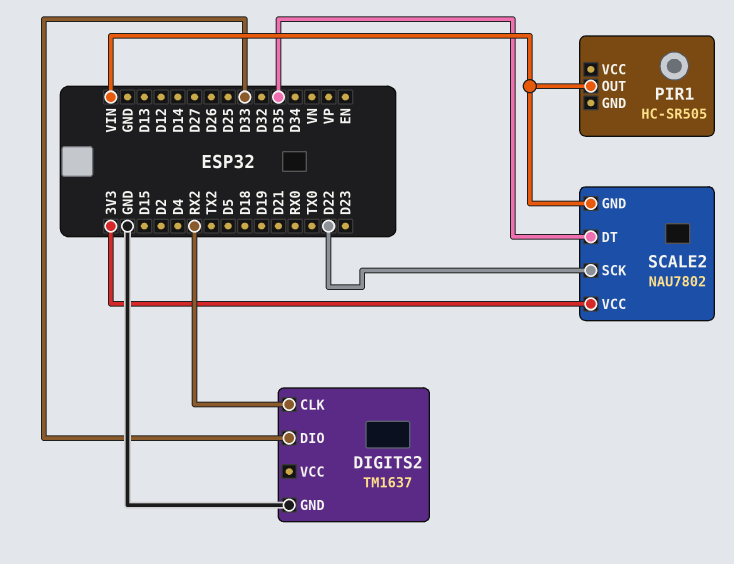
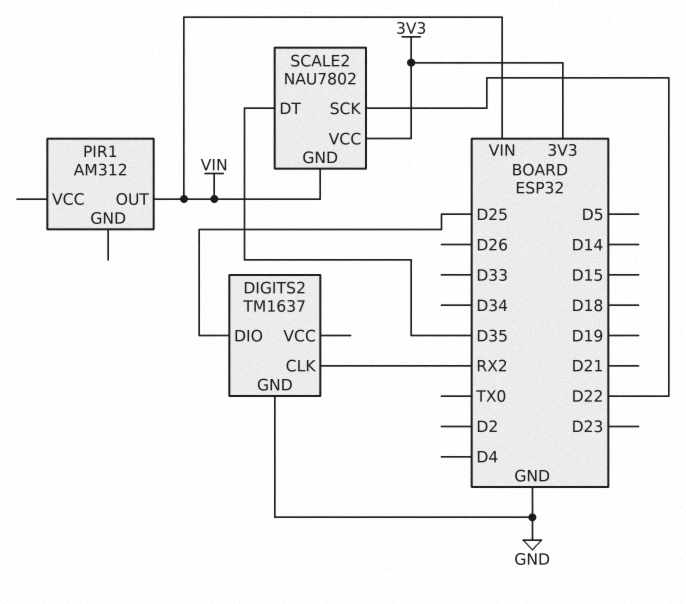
DIGITS2 pin DIO: D33 -> D25
PIR1: HC-SR505 -> AM312

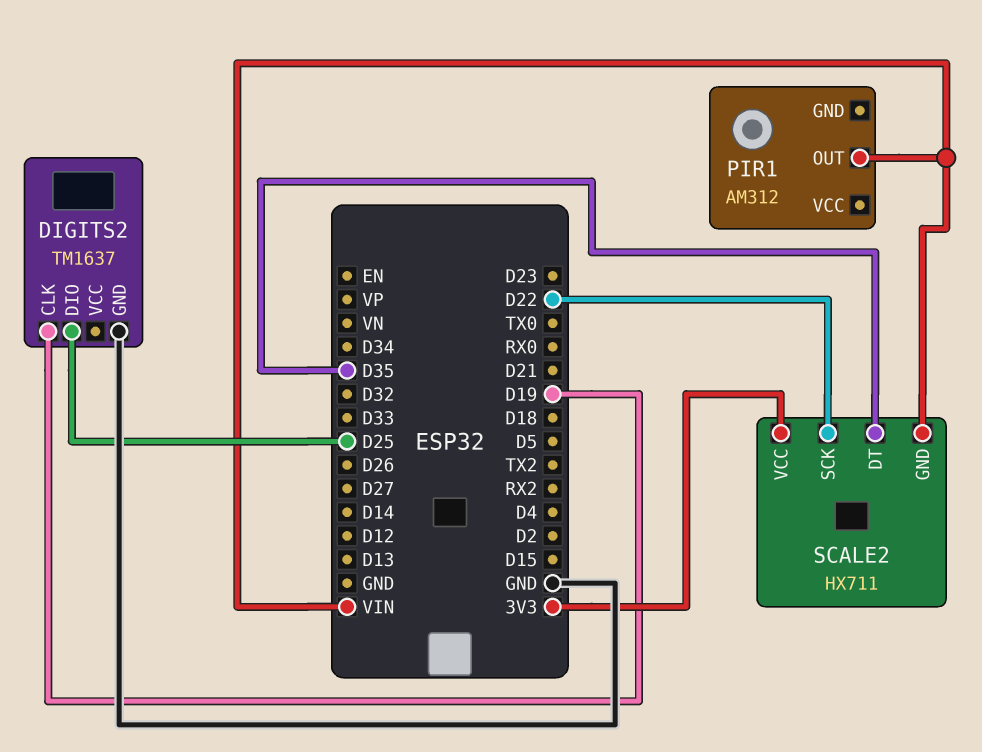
DIGITS2 pin CLK: RX2 -> D19
SCALE2: NAU7802 -> HX711

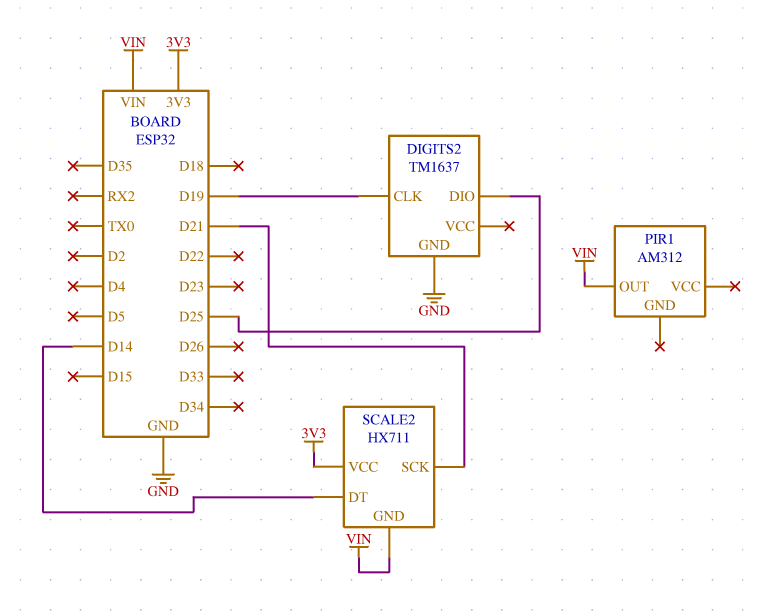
SCALE2 pin DT: D35 -> D14
SCALE2 pin SCK: D22 -> D21

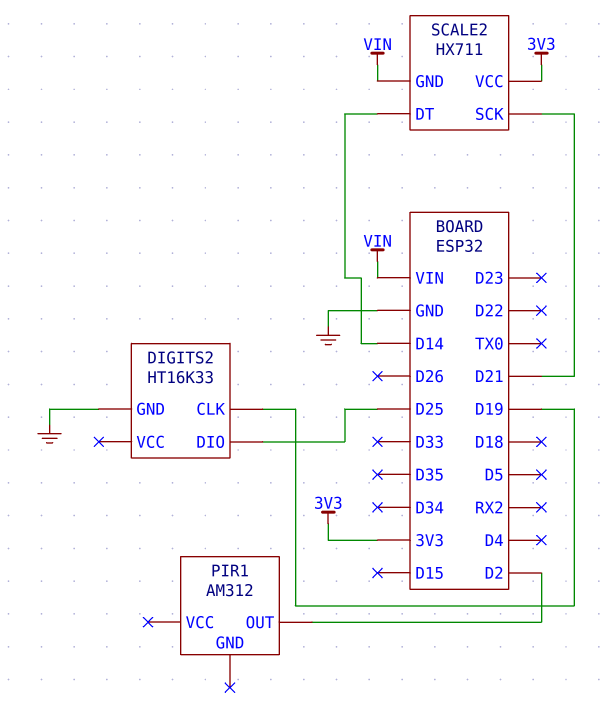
DIGITS2: TM1637 -> HT16K33
PIR1 pin OUT: VIN -> D2

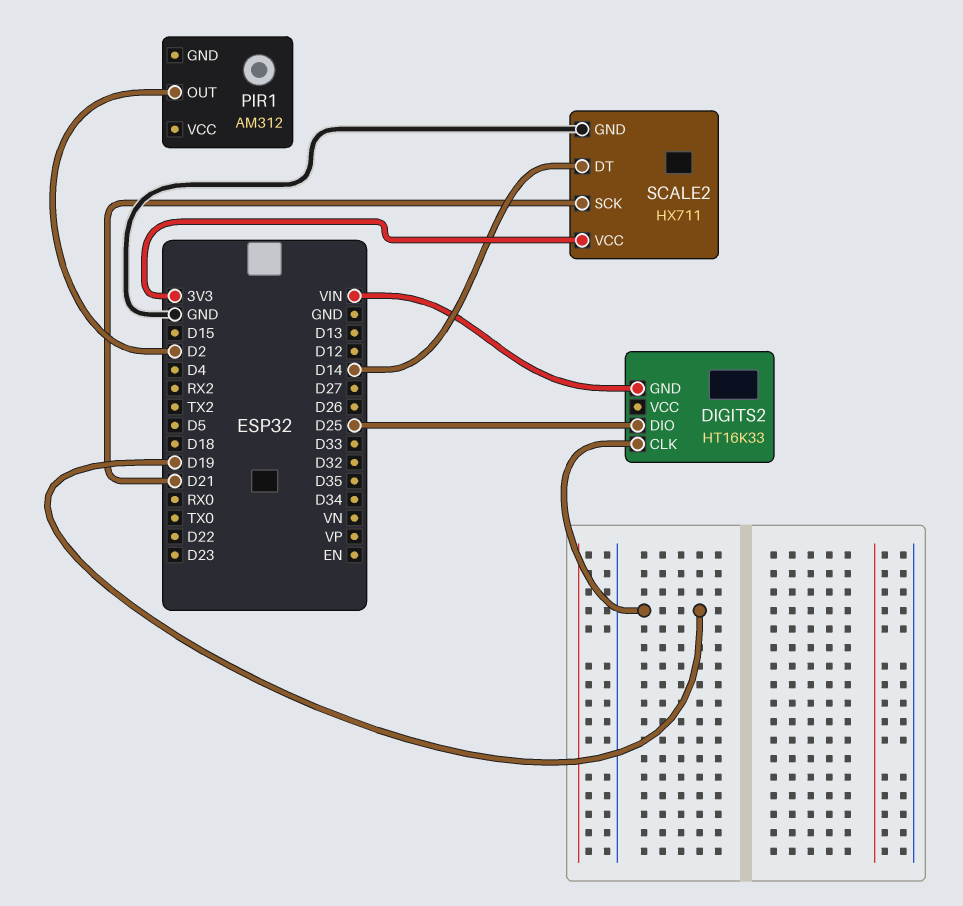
DIGITS2 pin GND: GND -> VIN
SCALE2 pin GND: VIN -> GND

